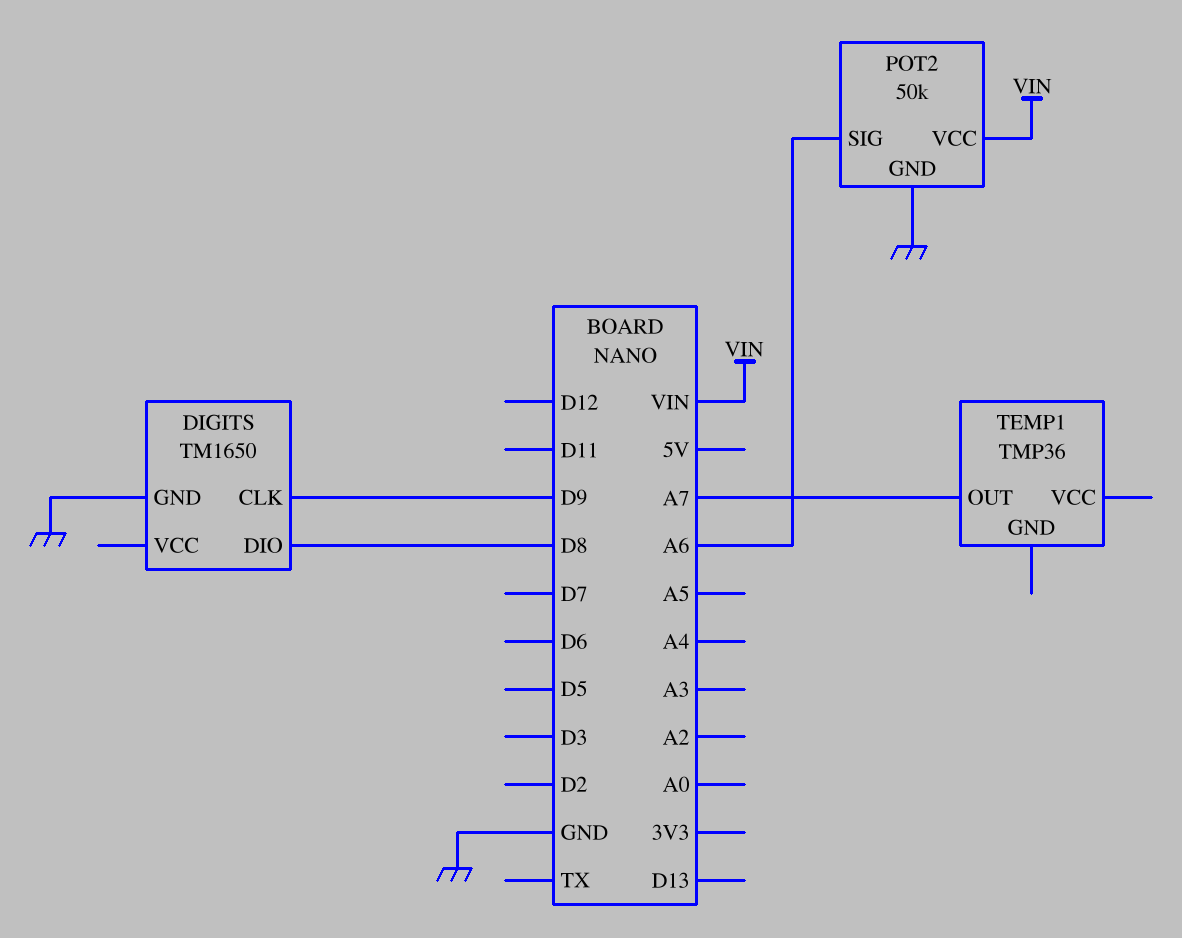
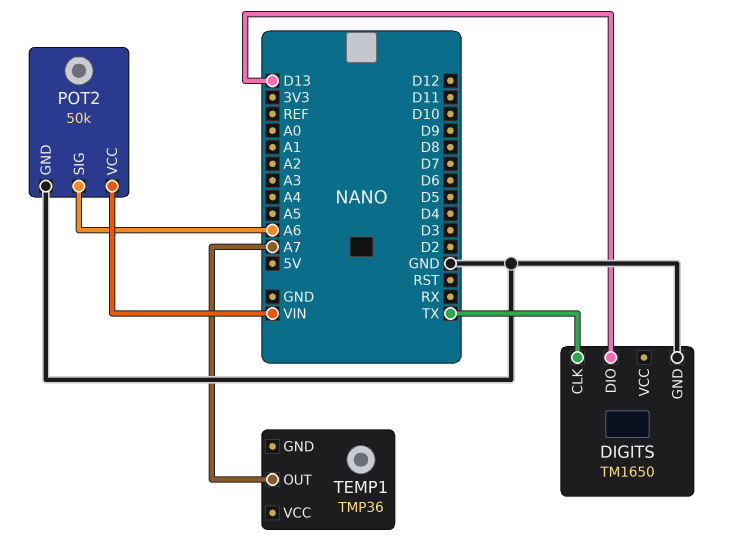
DIGITS pin CLK: D9 -> TX
DIGITS pin DIO: D8 -> D13

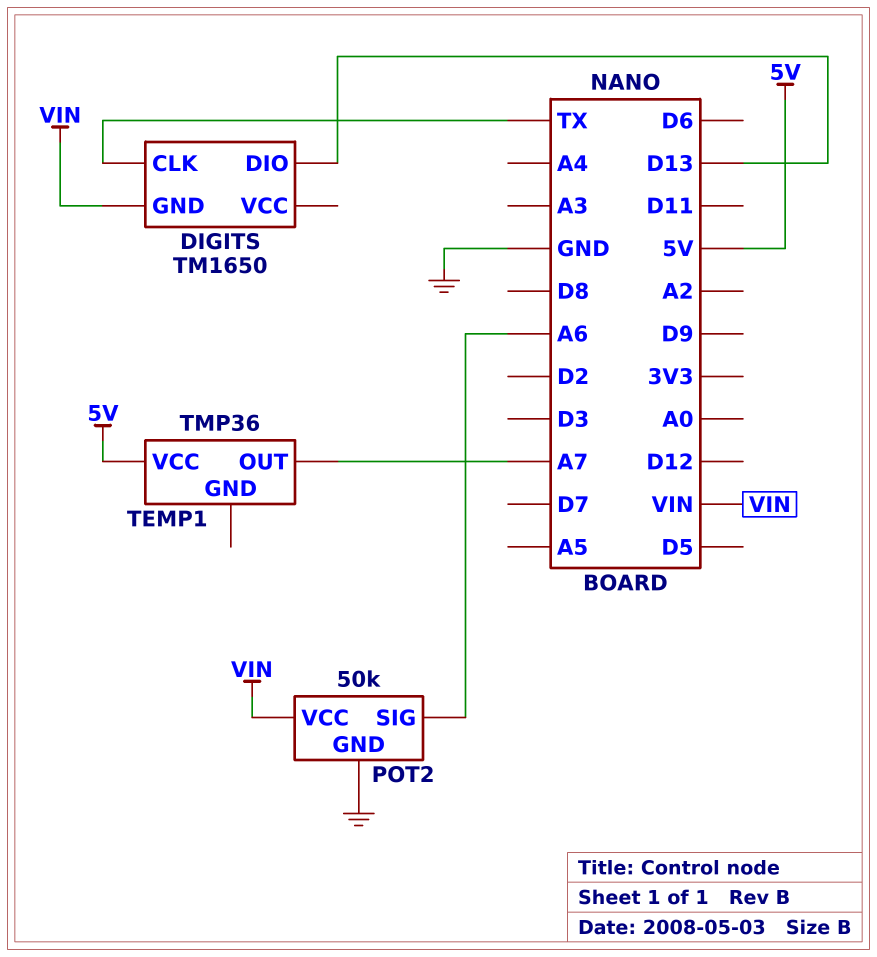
DIGITS pin GND: GND -> VIN
TEMP1 pin VCC: none -> 5V

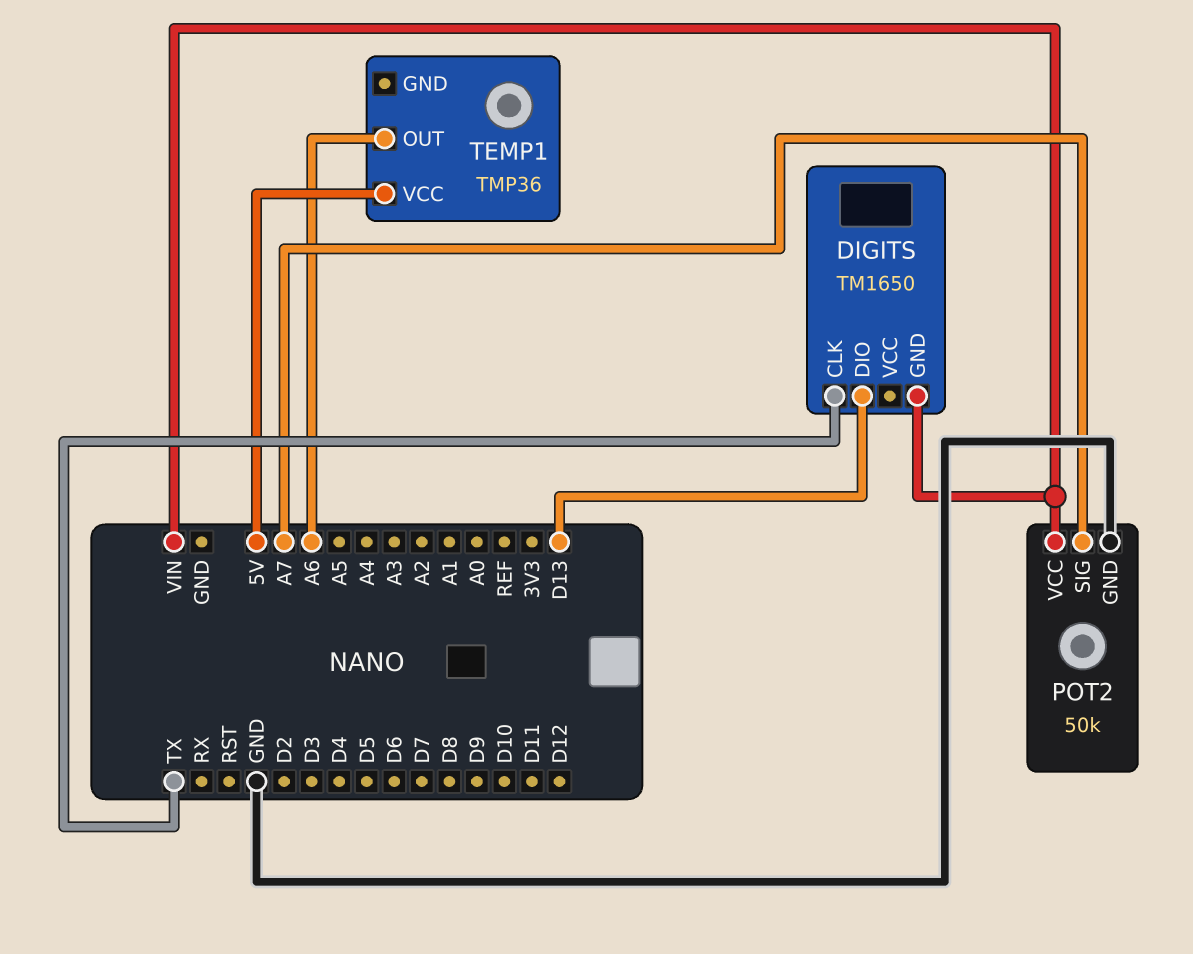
POT2 pin SIG: A6 -> A7
TEMP1 pin OUT: A7 -> A6

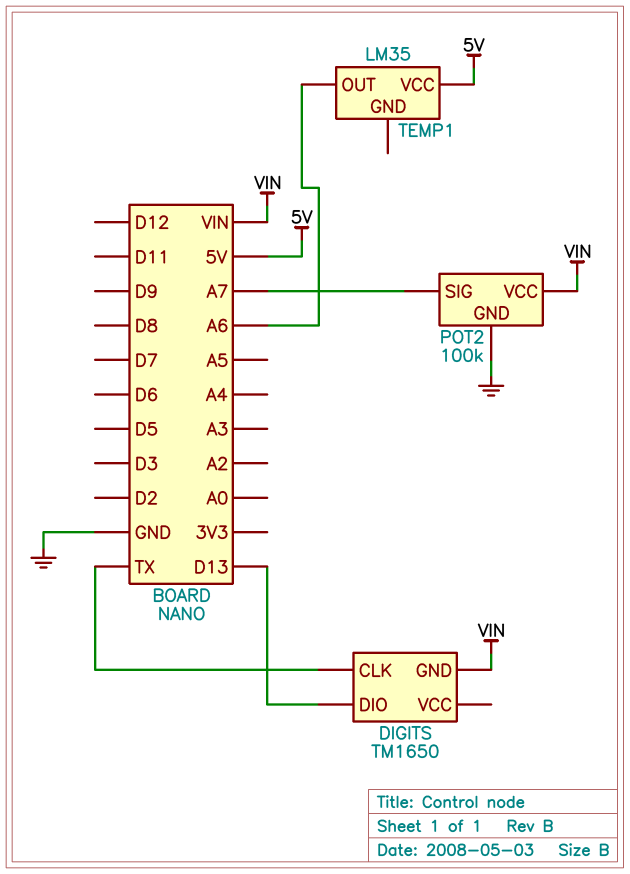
POT2: 50k -> 100k
TEMP1: TMP36 -> LM35

